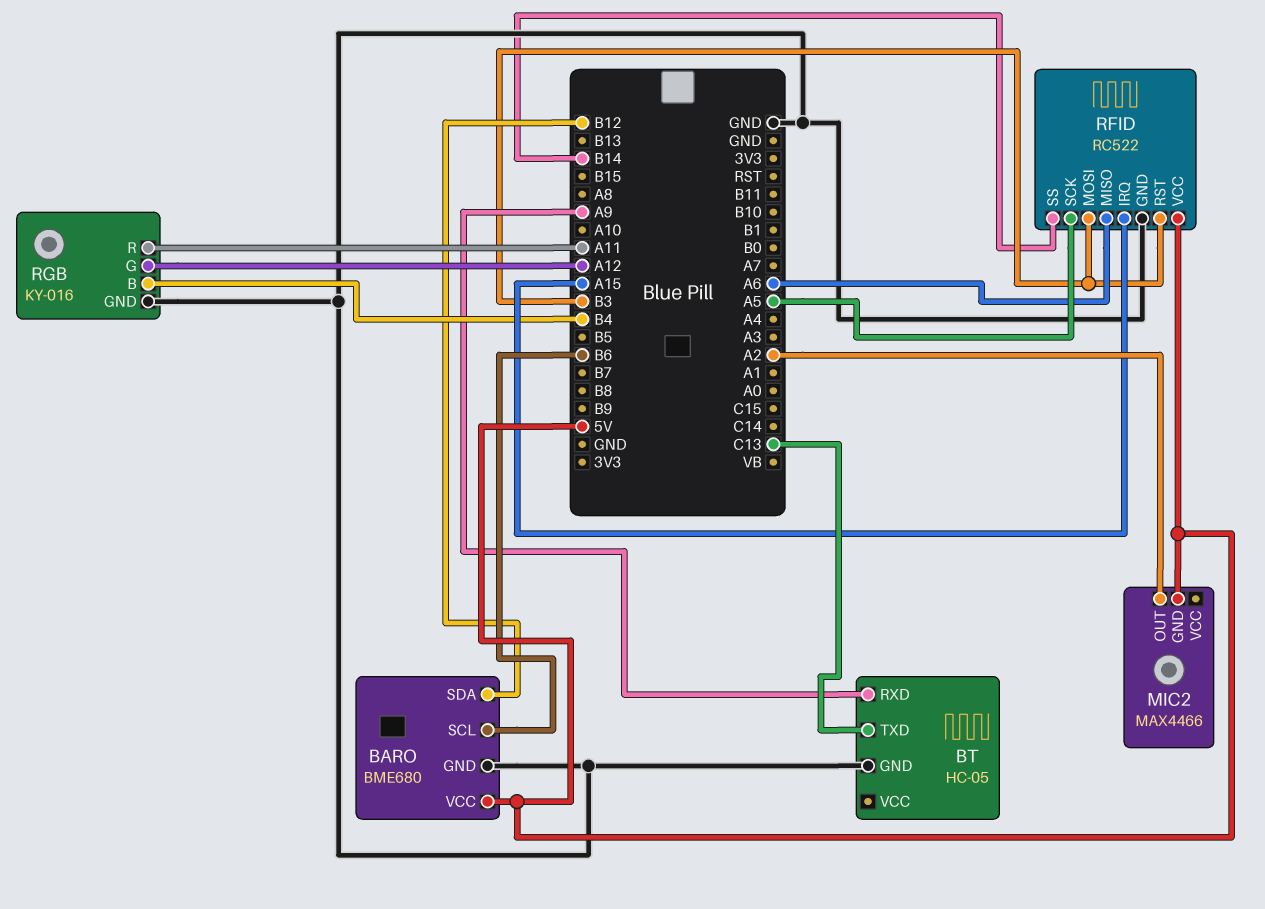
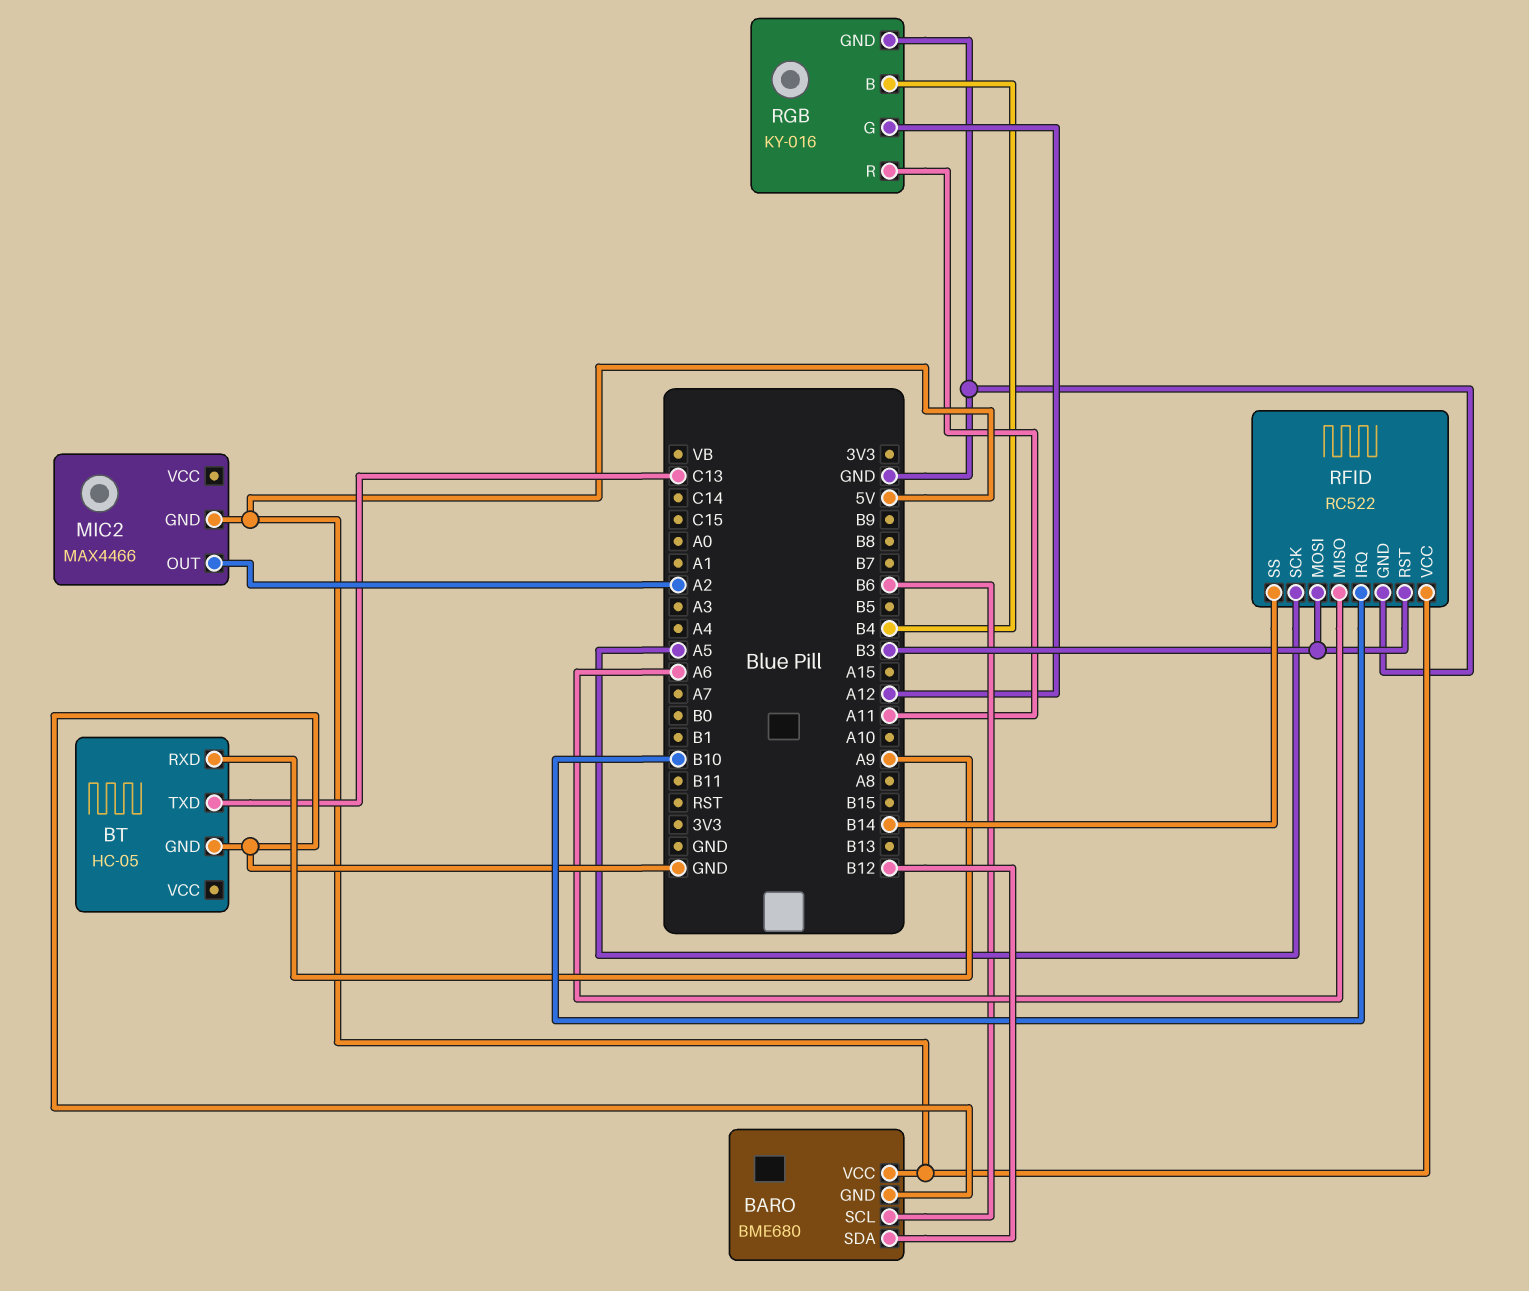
RFID pin IRQ: A15 -> B10

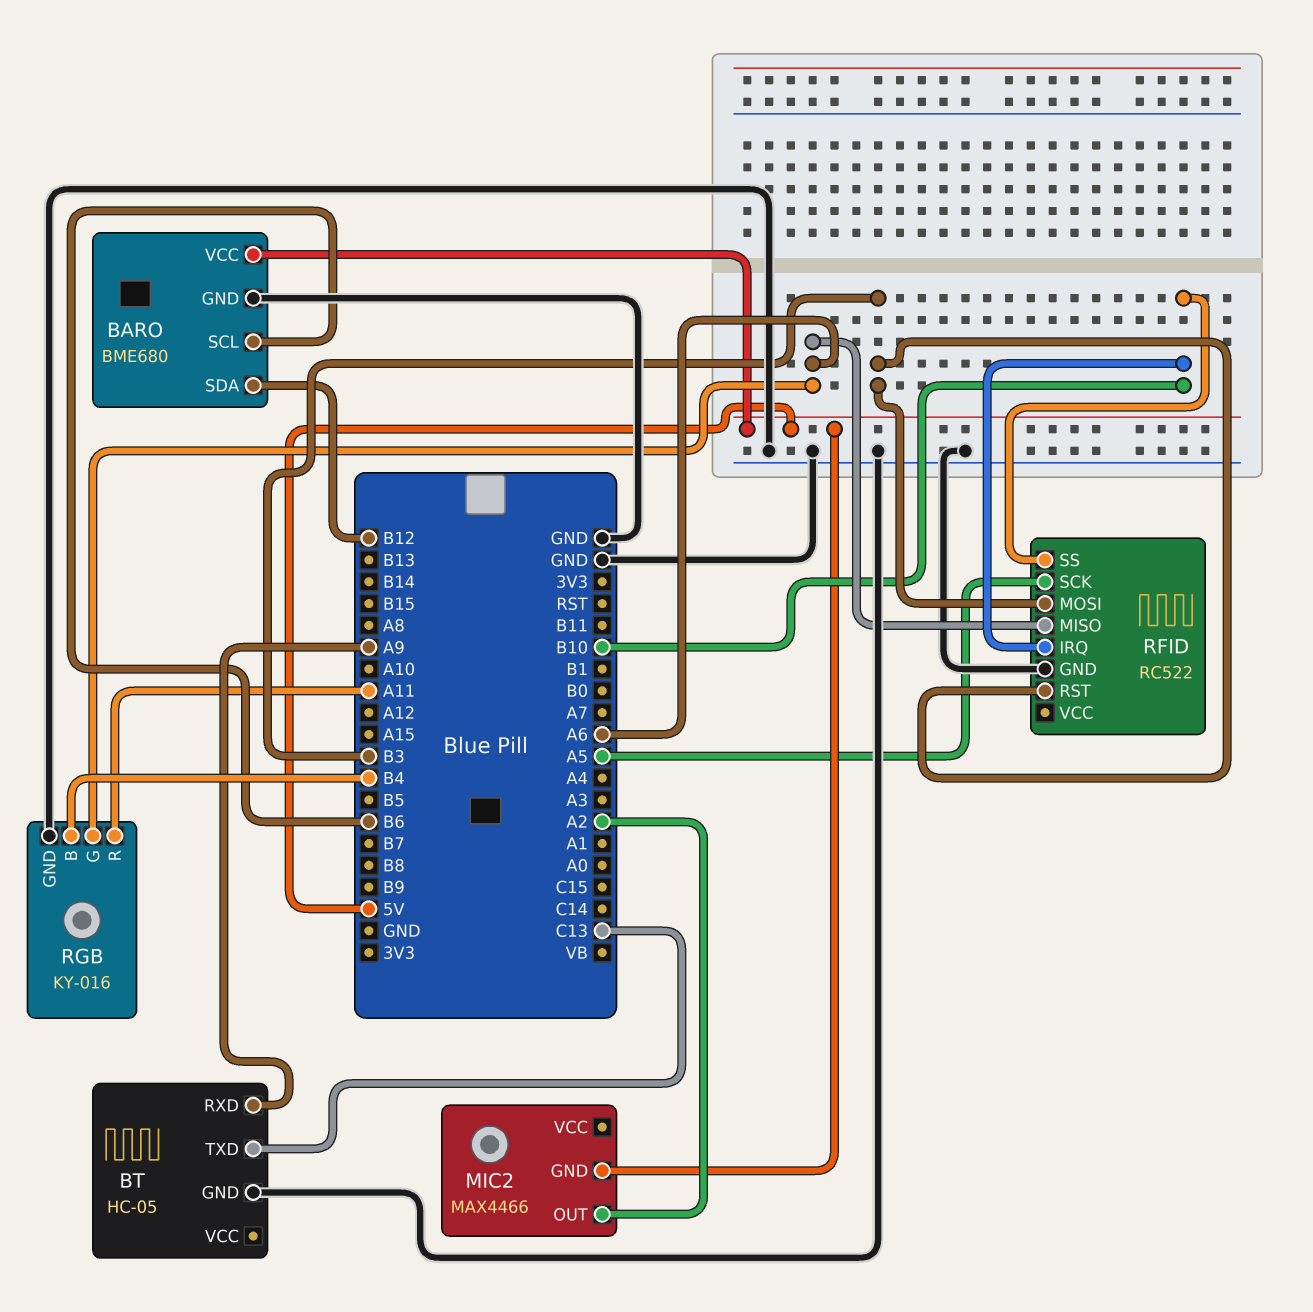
RFID pin SS: B14 -> B10
RFID pin VCC: 5V -> none
RGB pin G: A12 -> A6

